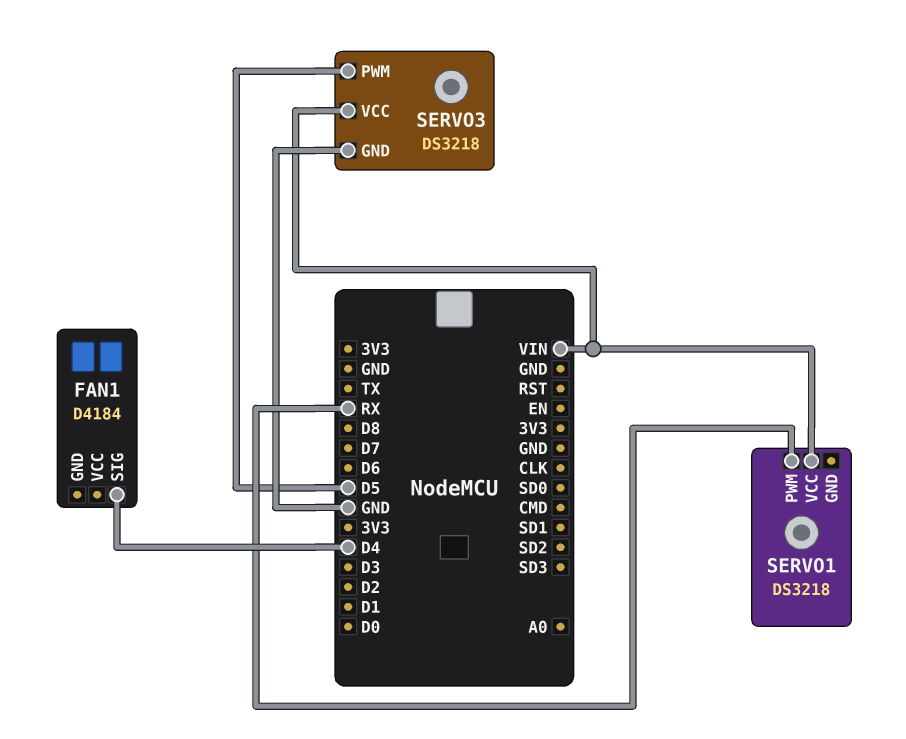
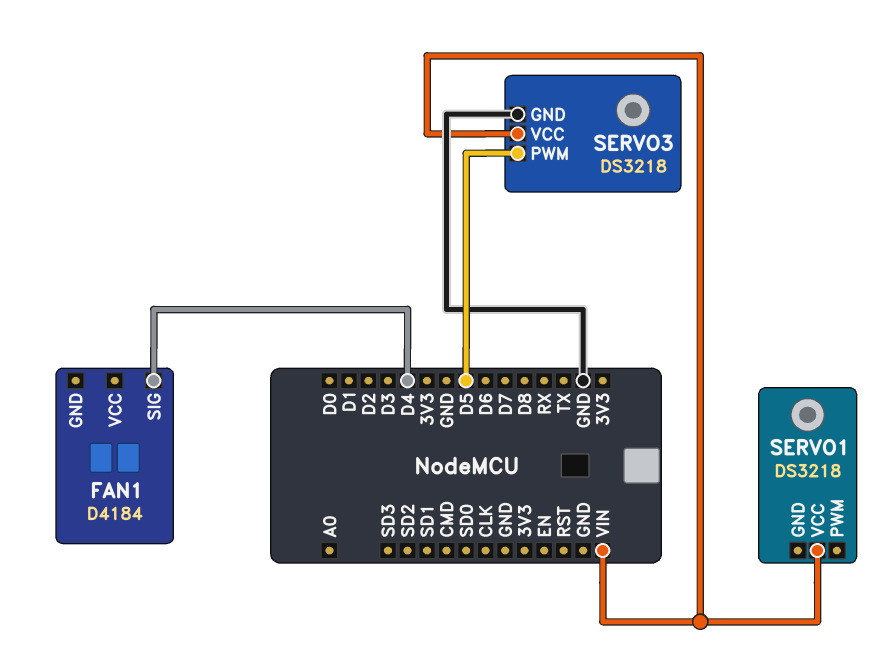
SERVO1 pin PWM: RX -> none

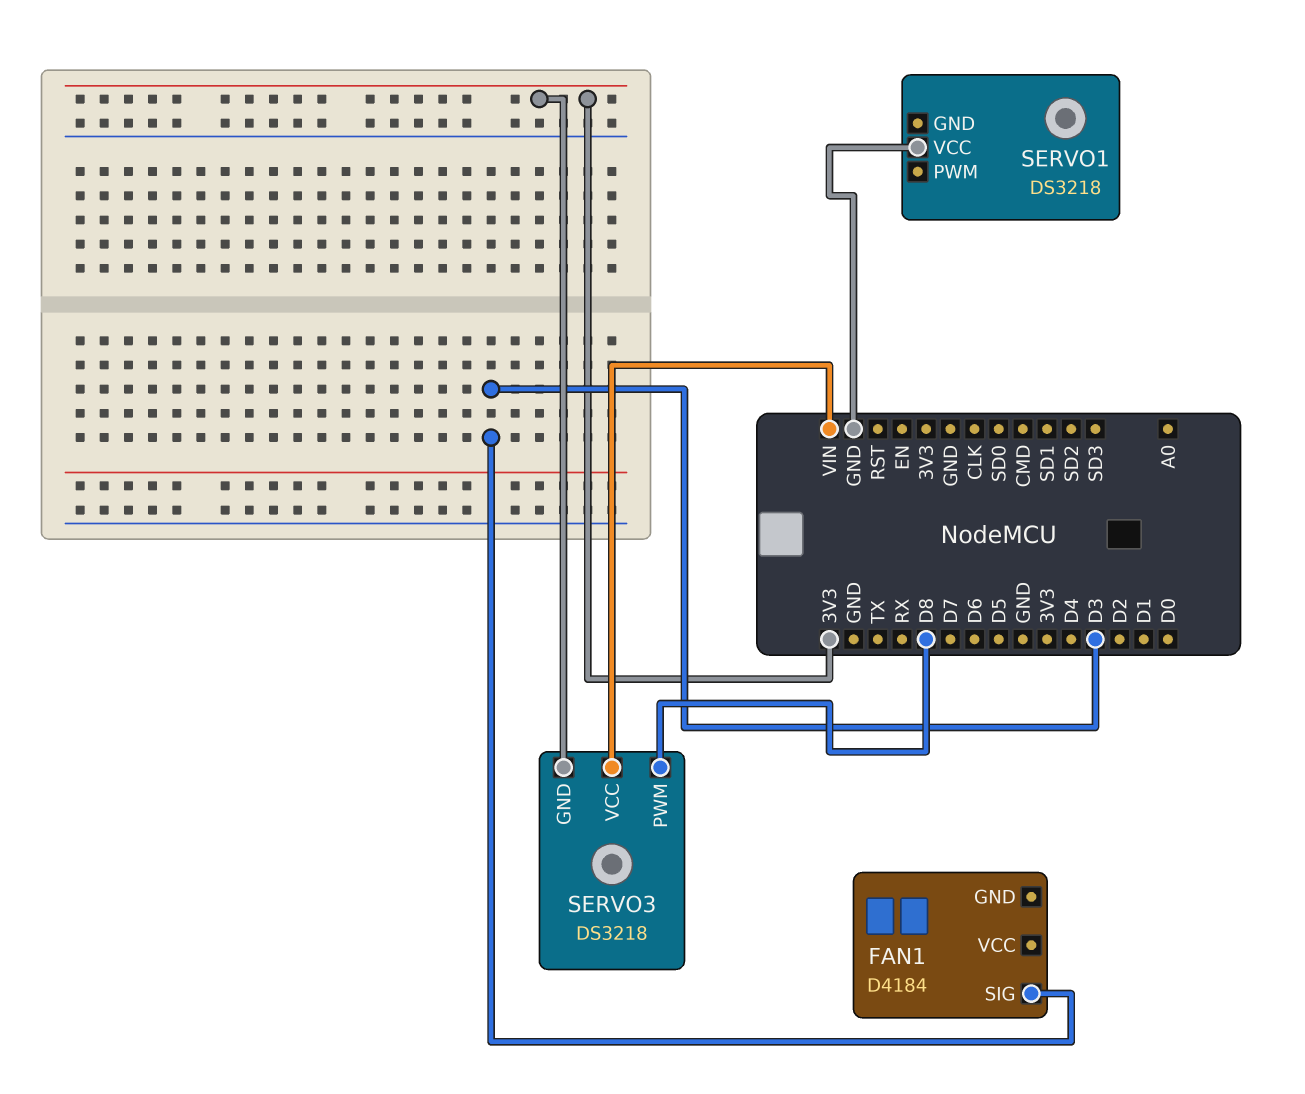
FAN1 pin SIG: D4 -> D3
SERVO1 pin VCC: VIN -> GND
SERVO3 pin GND: GND -> 3V3
SERVO3 pin PWM: D5 -> D8

